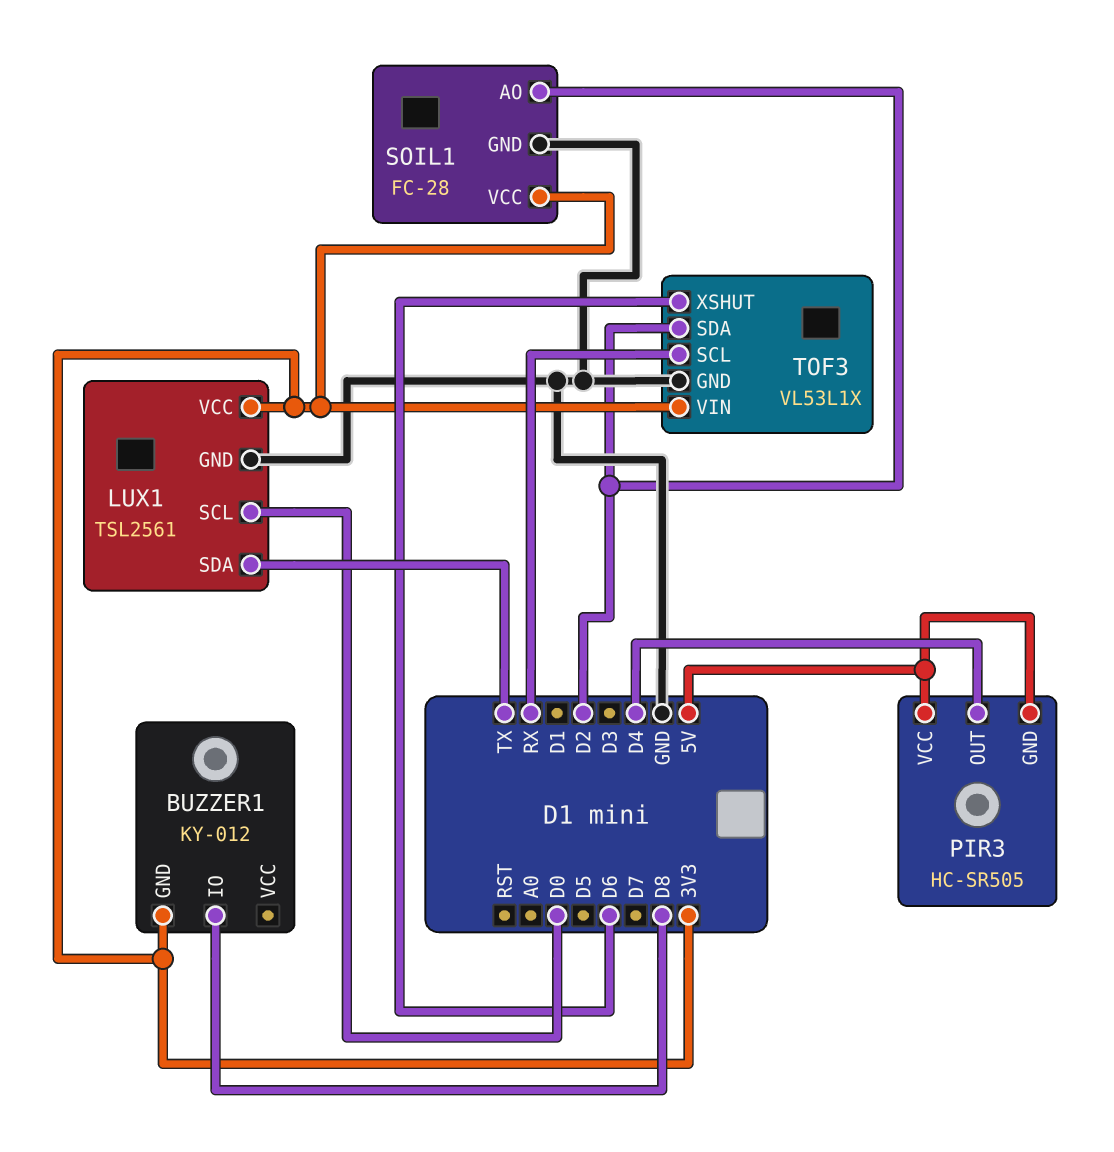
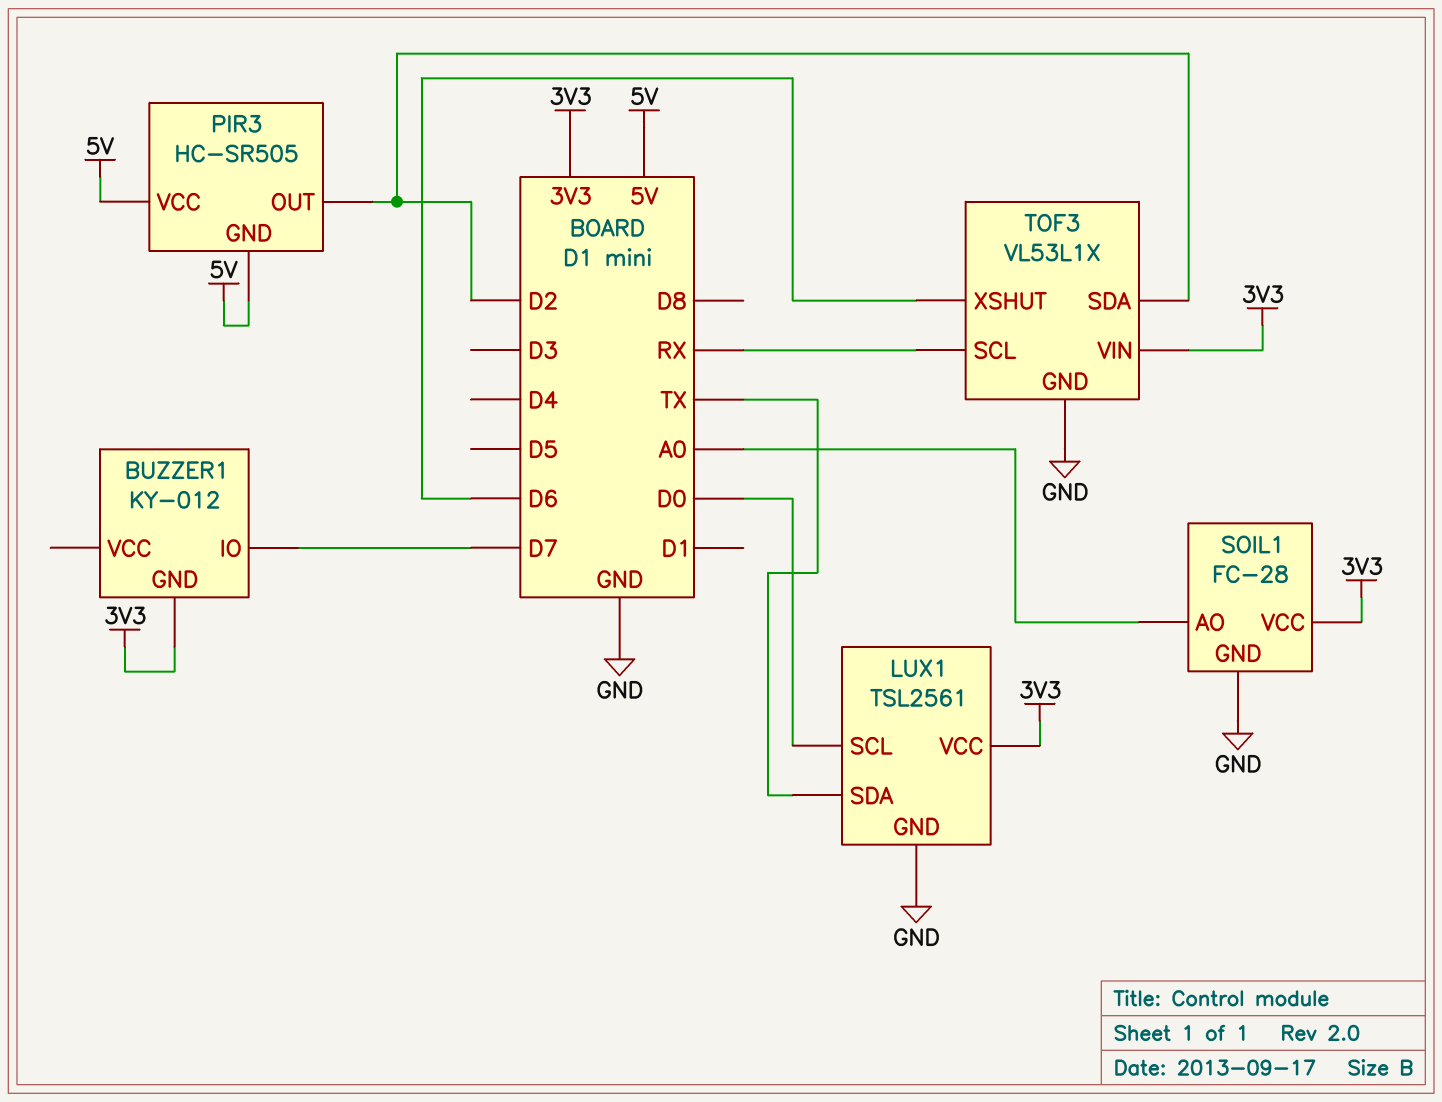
BUZZER1 pin IO: D8 -> D7
PIR3 pin OUT: D4 -> D2
SOIL1 pin AO: D2 -> A0

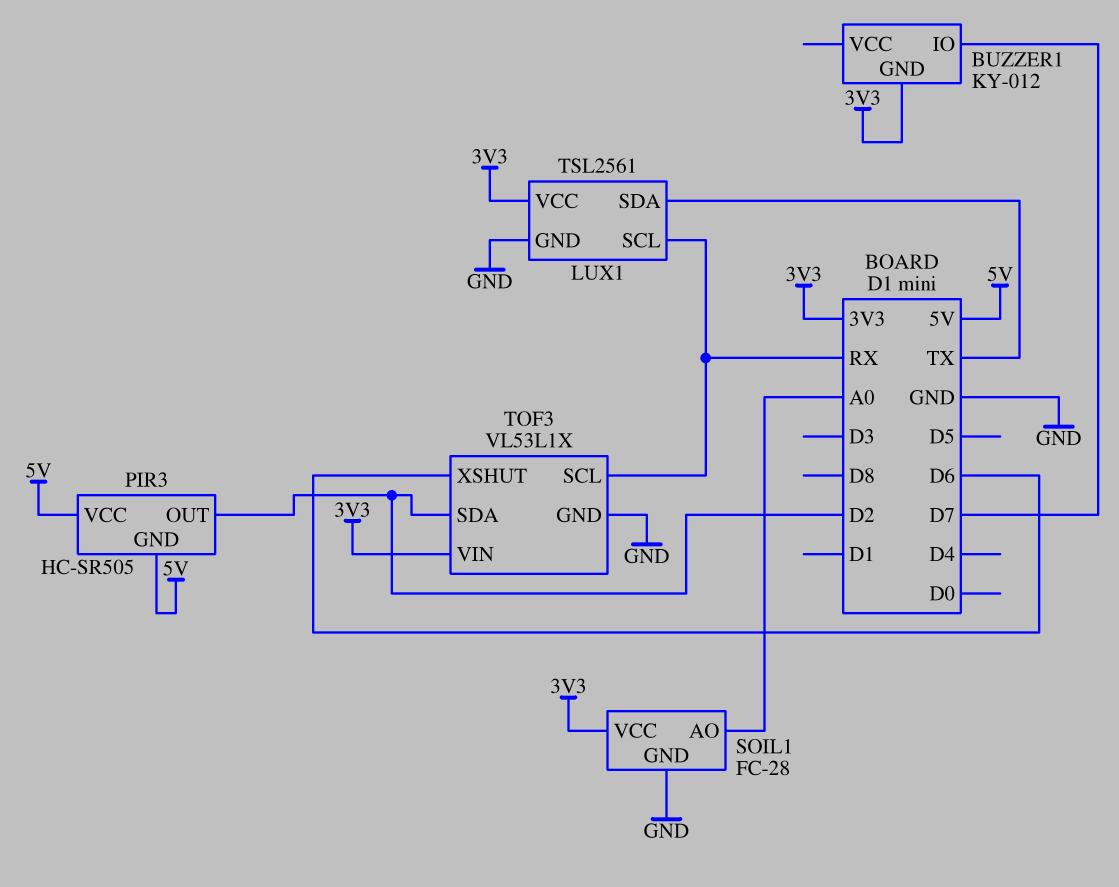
LUX1 pin SCL: D0 -> RX

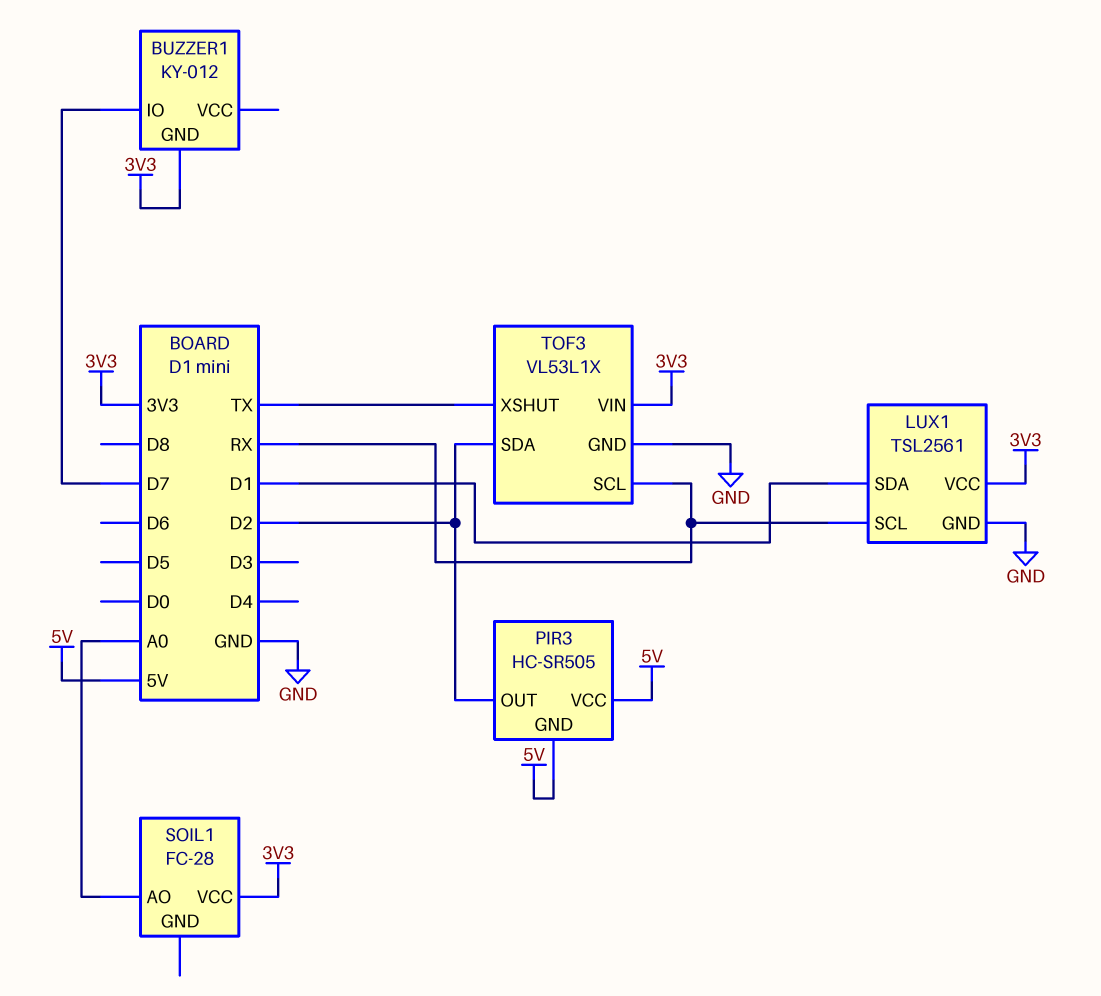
LUX1 pin SDA: TX -> D1
SOIL1 pin GND: GND -> none
TOF3 pin XSHUT: D6 -> TX

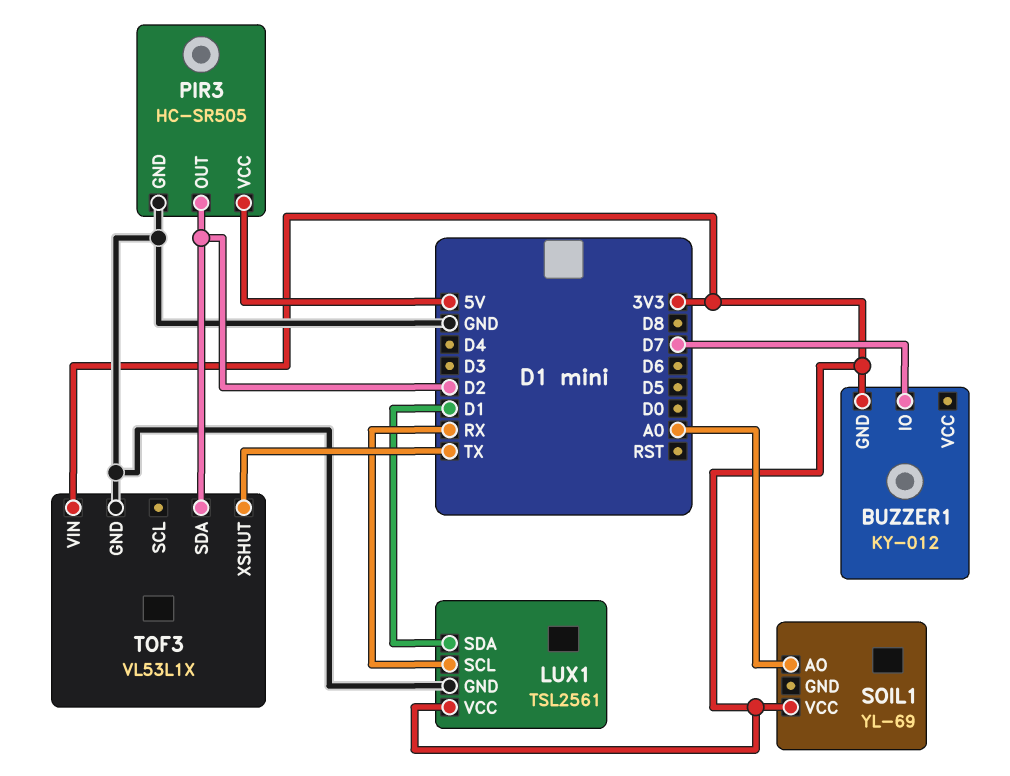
PIR3 pin GND: 5V -> GND
SOIL1: FC-28 -> YL-69
TOF3 pin SCL: RX -> none

